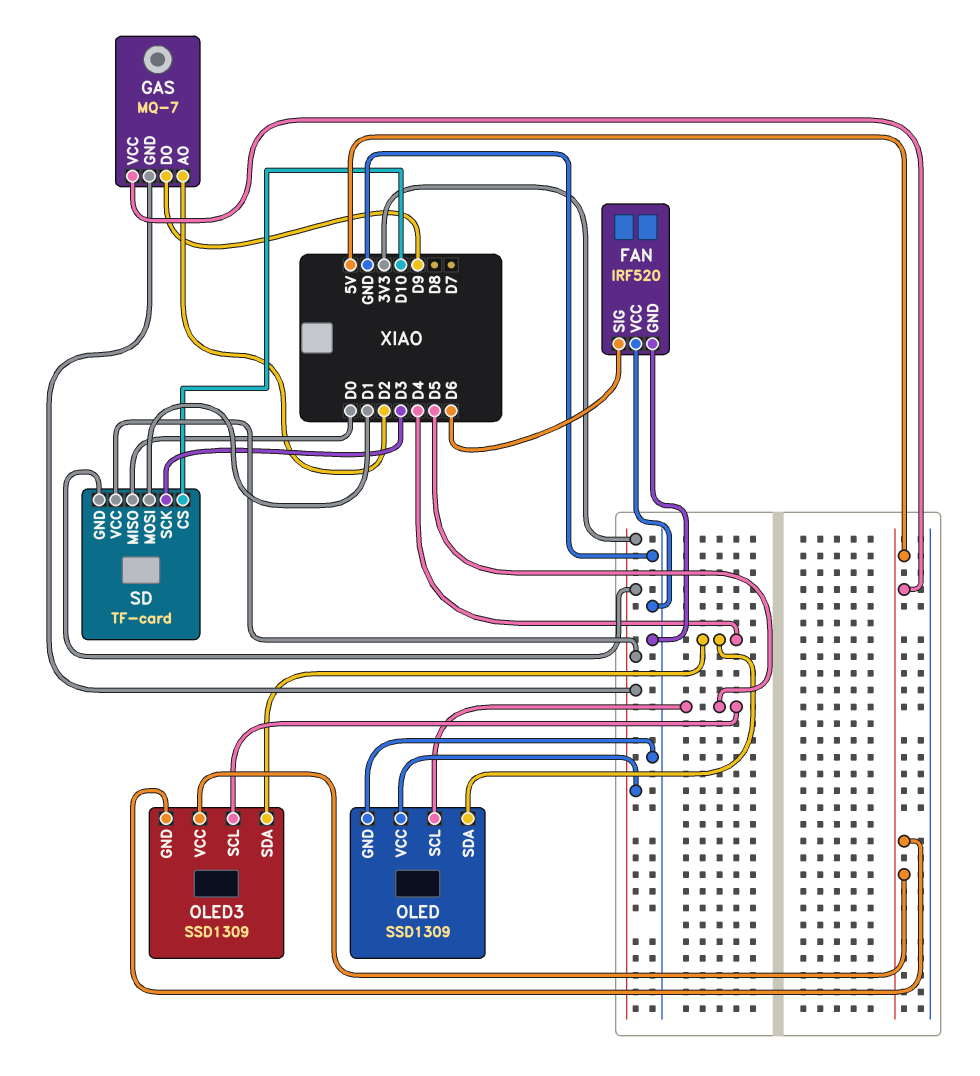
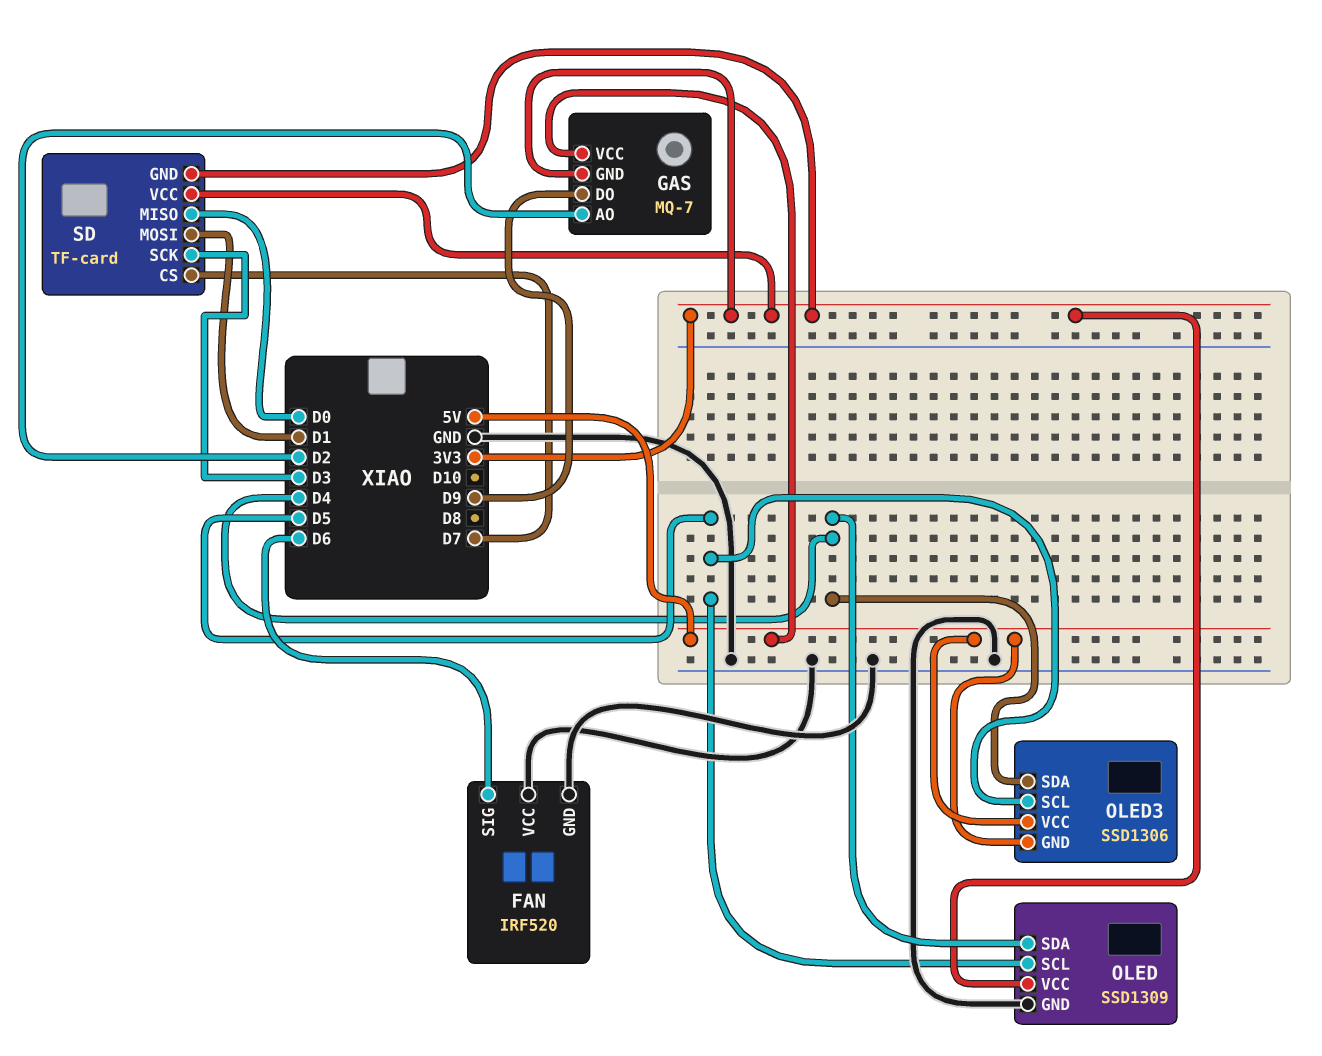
OLED3: SSD1309 -> SSD1306
SD pin CS: D10 -> D7

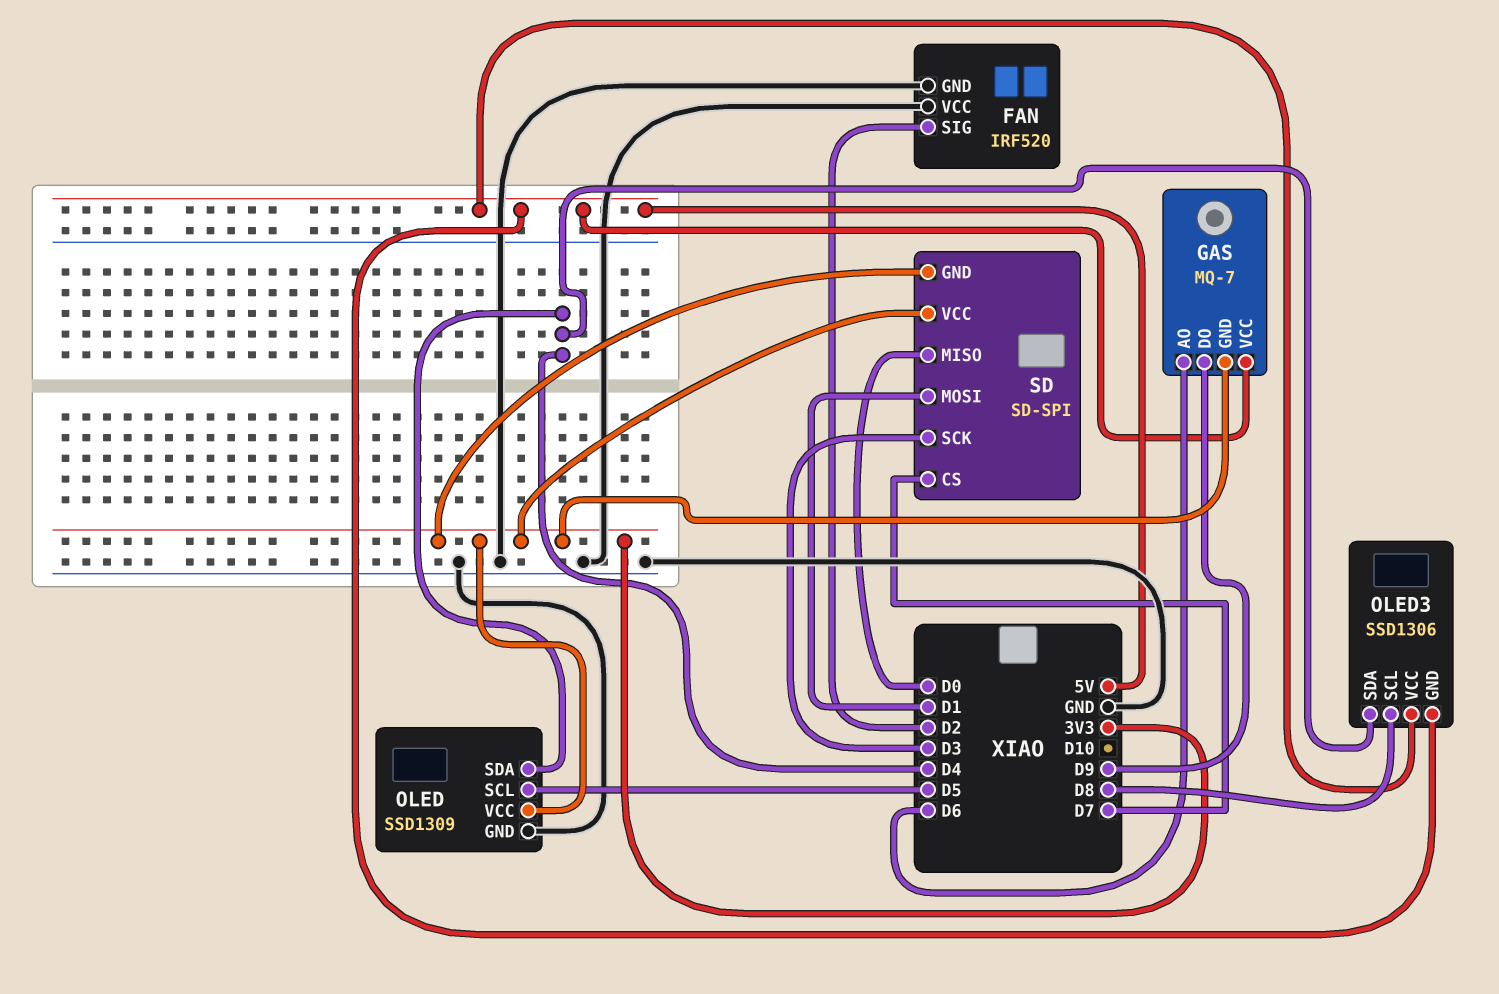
FAN pin SIG: D6 -> D2
GAS pin AO: D2 -> D6
OLED3 pin SCL: D5 -> D8
SD: TF-card -> SD-SPI

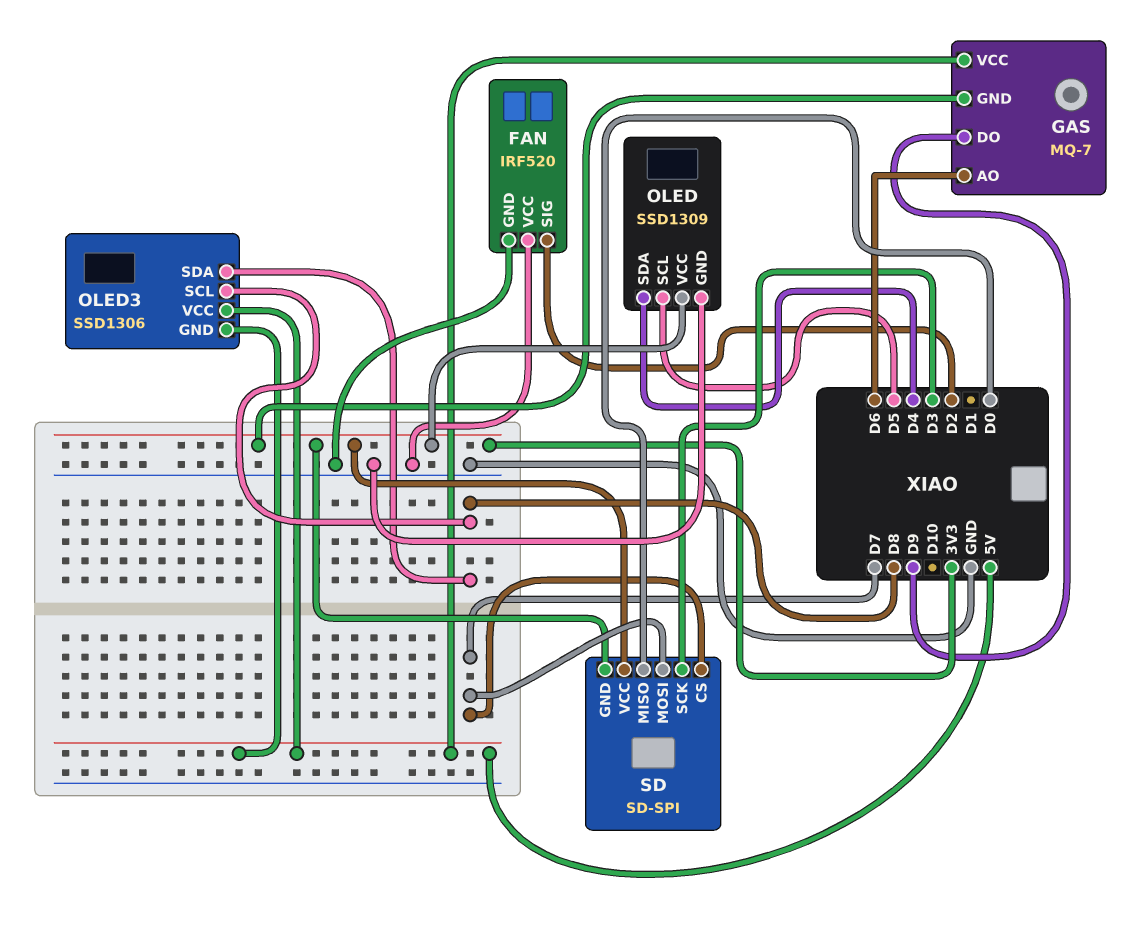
OLED3 pin SDA: D4 -> D8
SD pin MOSI: D1 -> D7

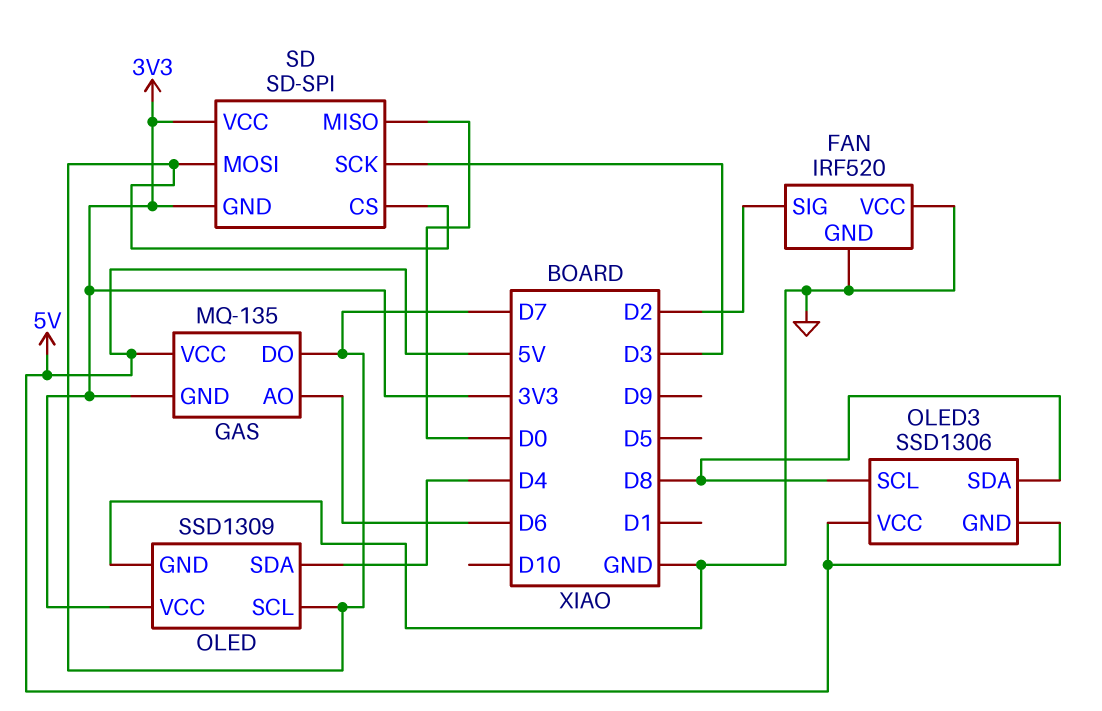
GAS: MQ-7 -> MQ-135
GAS pin DO: D9 -> D7
OLED pin SCL: D5 -> D7

